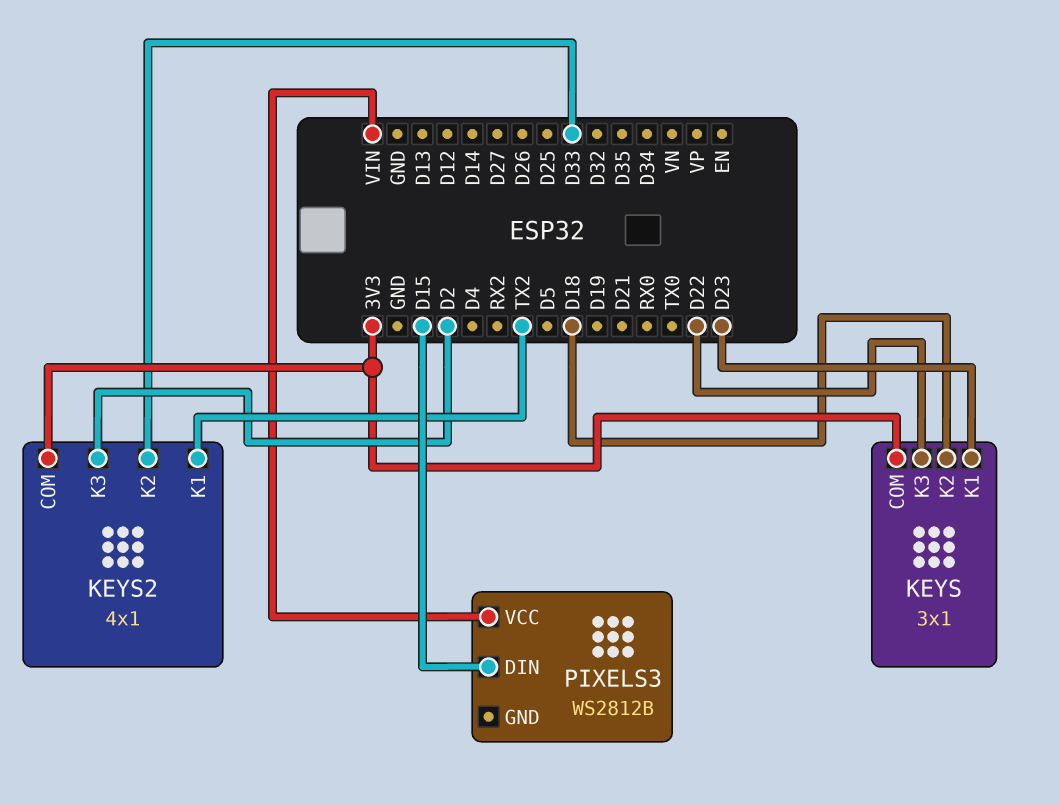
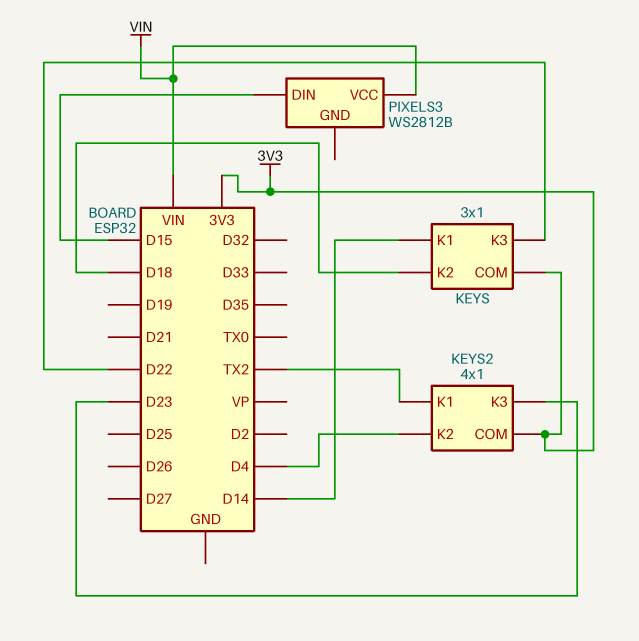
KEYS pin K1: D23 -> D14
KEYS2 pin K2: D33 -> D4
KEYS2 pin K3: D2 -> D23

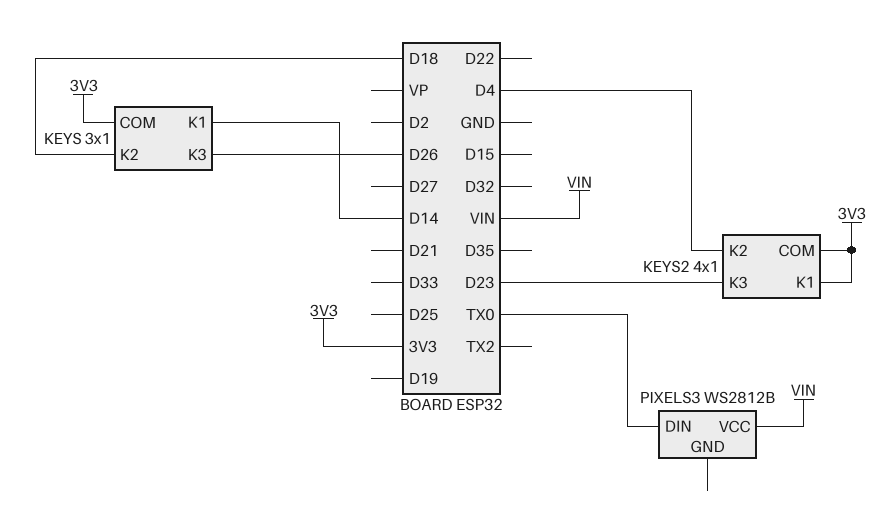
KEYS pin K3: D22 -> D26
KEYS2 pin K1: TX2 -> 3V3
PIXELS3 pin DIN: D15 -> TX0

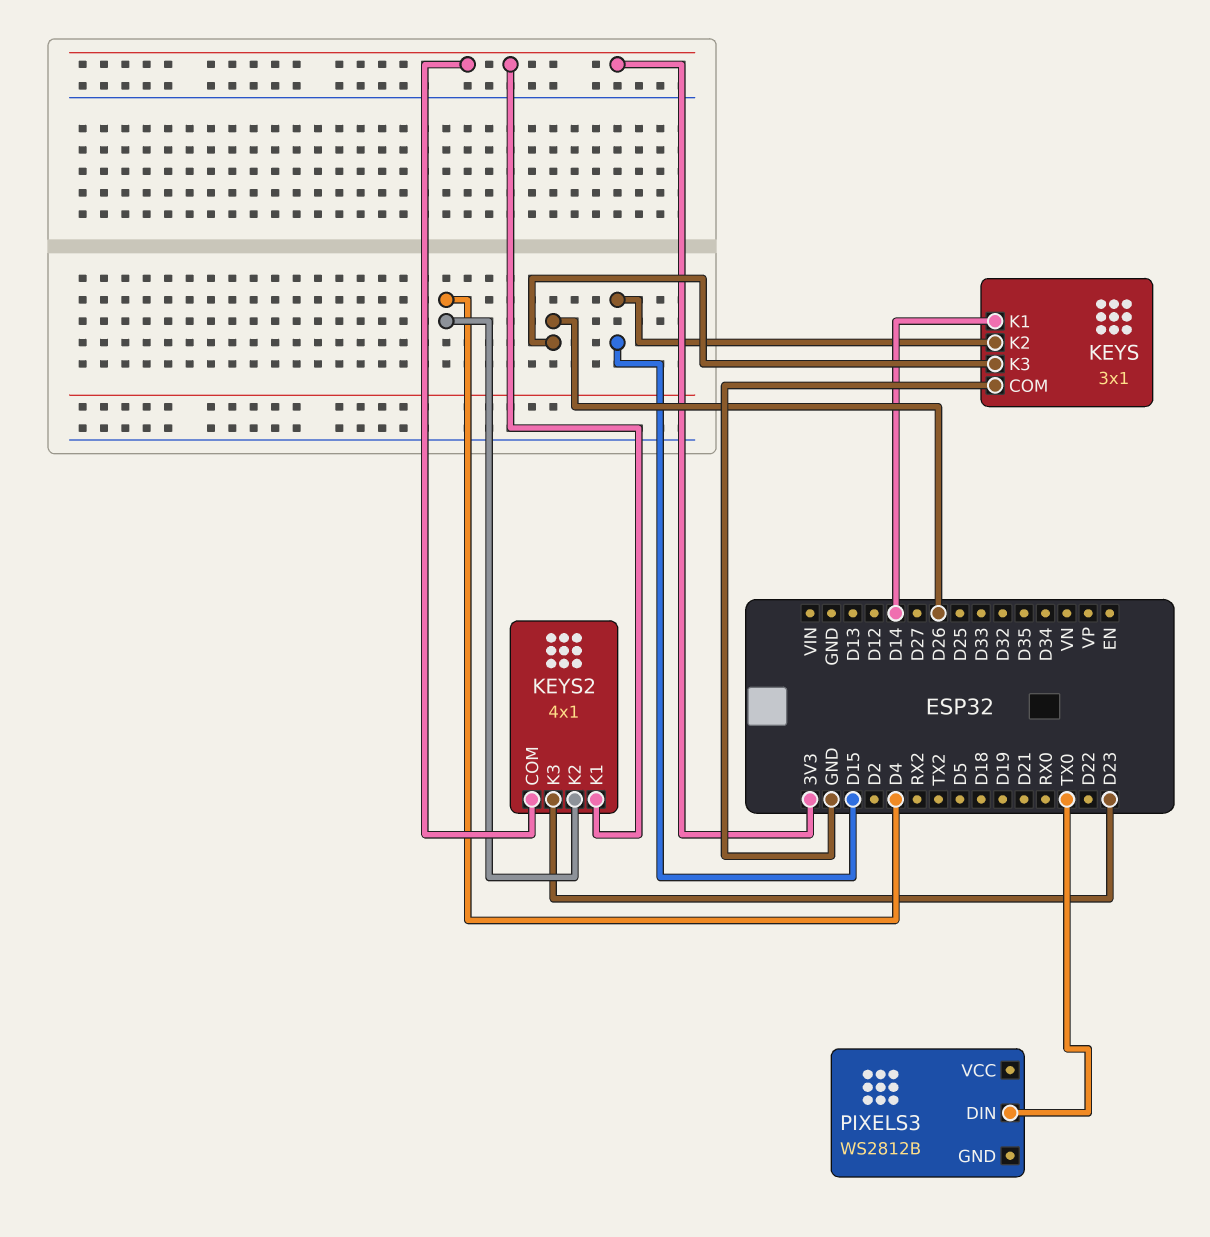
KEYS pin COM: 3V3 -> GND
KEYS pin K2: D18 -> D15
PIXELS3 pin VCC: VIN -> none

